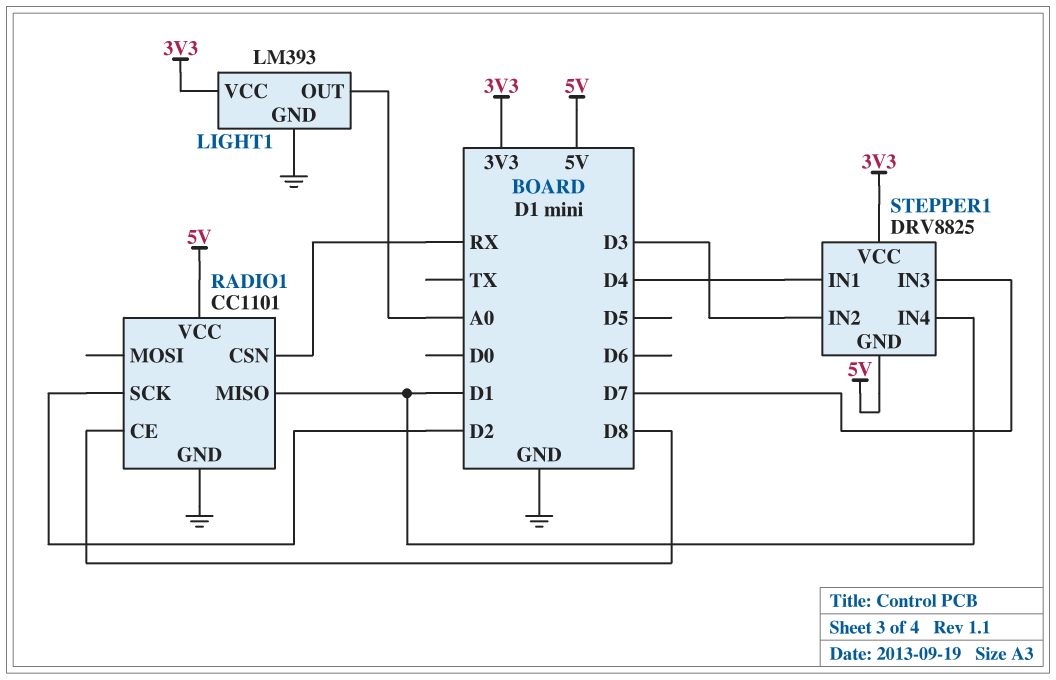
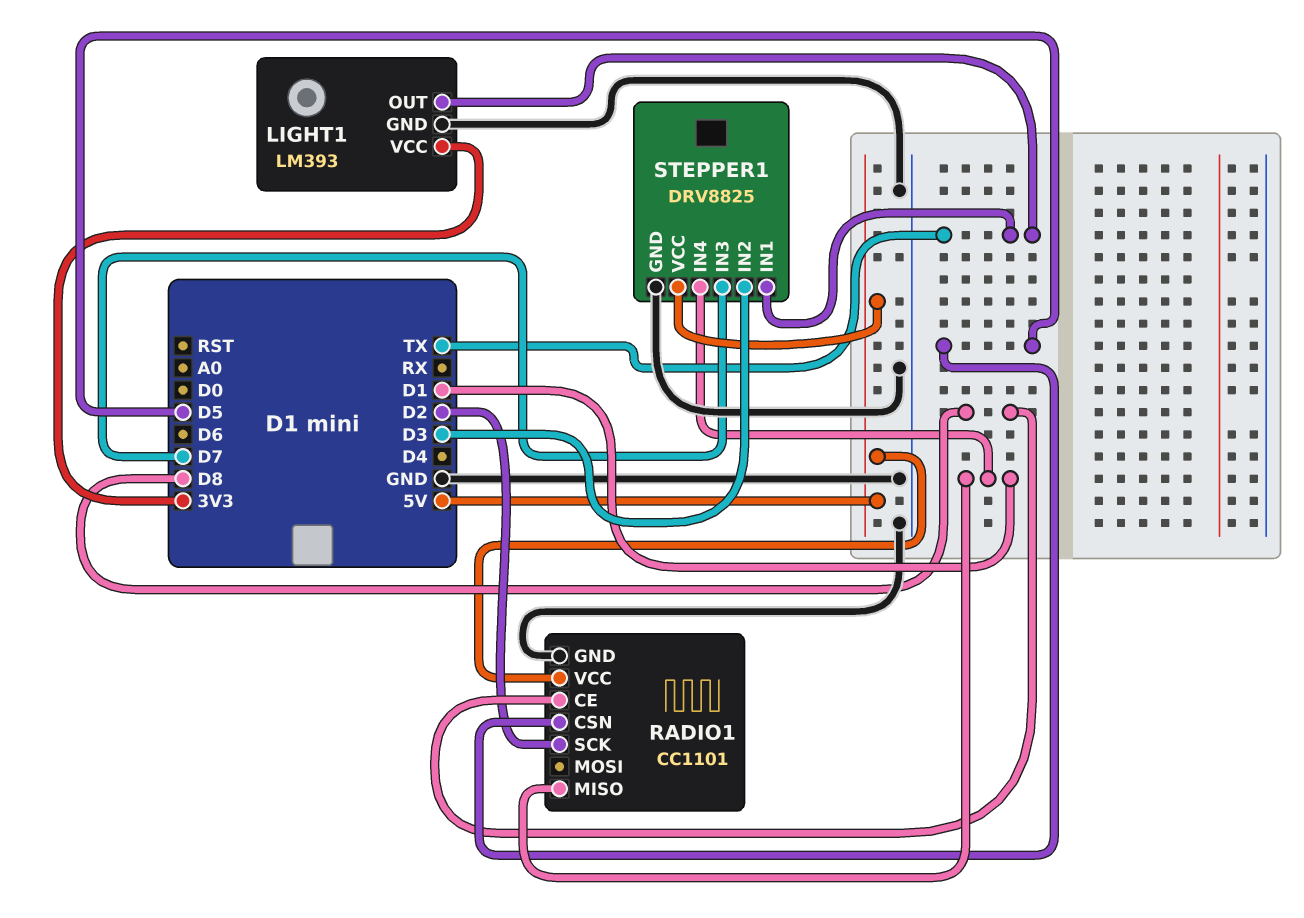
LIGHT1 pin OUT: A0 -> TX
RADIO1 pin CSN: RX -> D5
STEPPER1 pin GND: 5V -> GND
STEPPER1 pin IN1: D4 -> TX
STEPPER1 pin VCC: 3V3 -> 5V

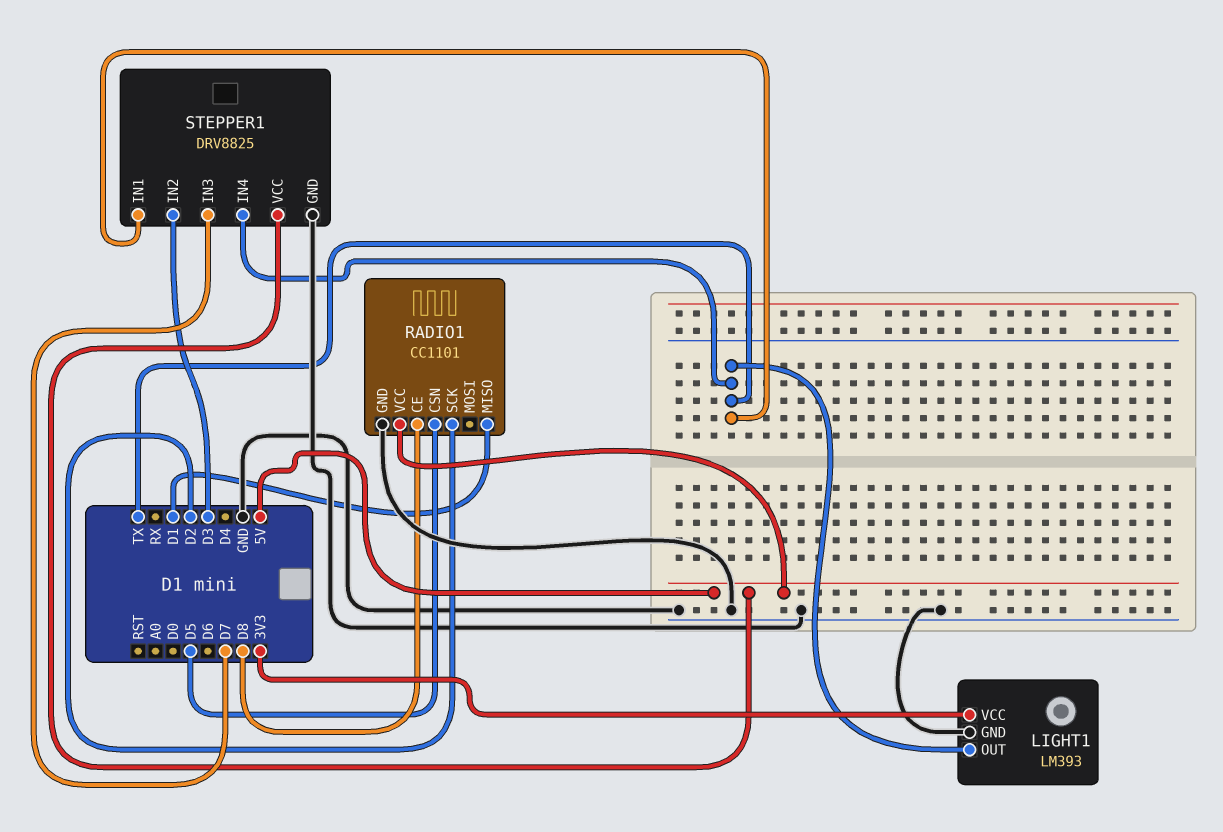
STEPPER1 pin IN4: D1 -> TX

